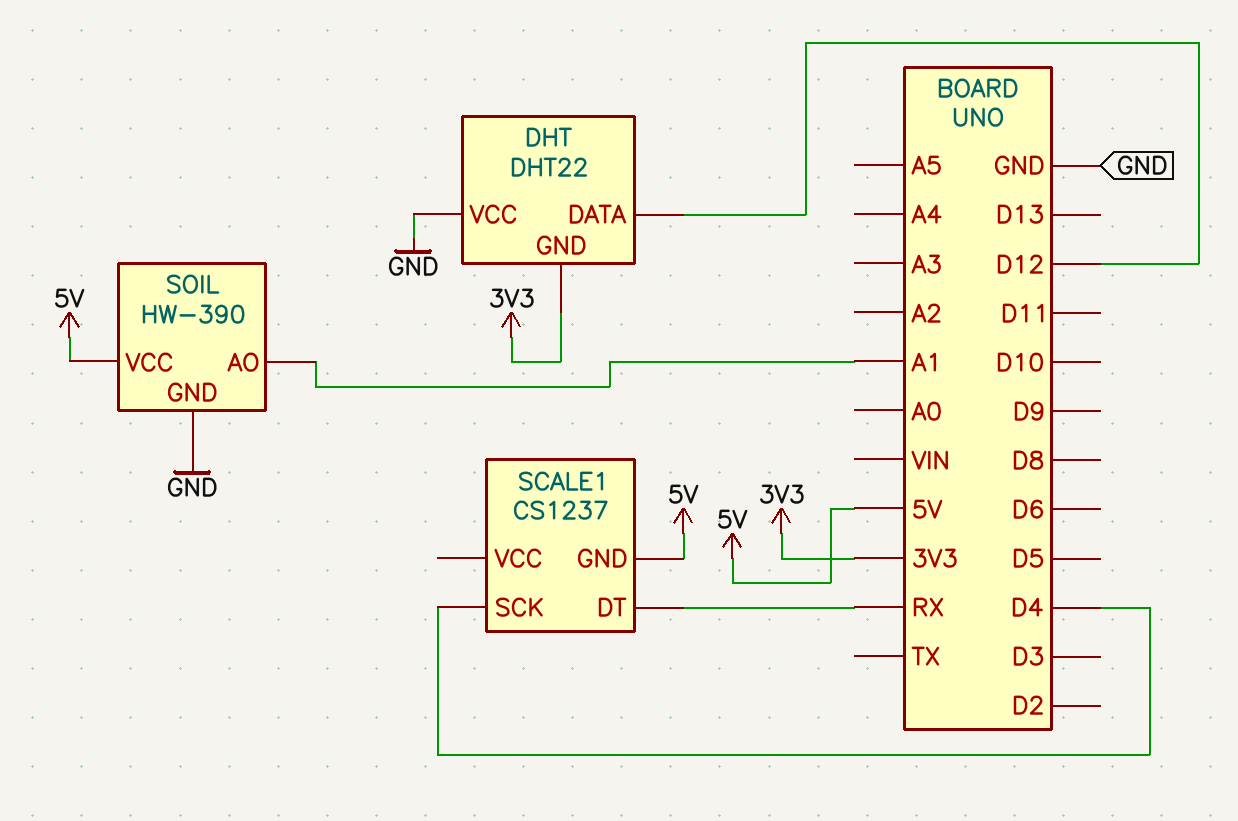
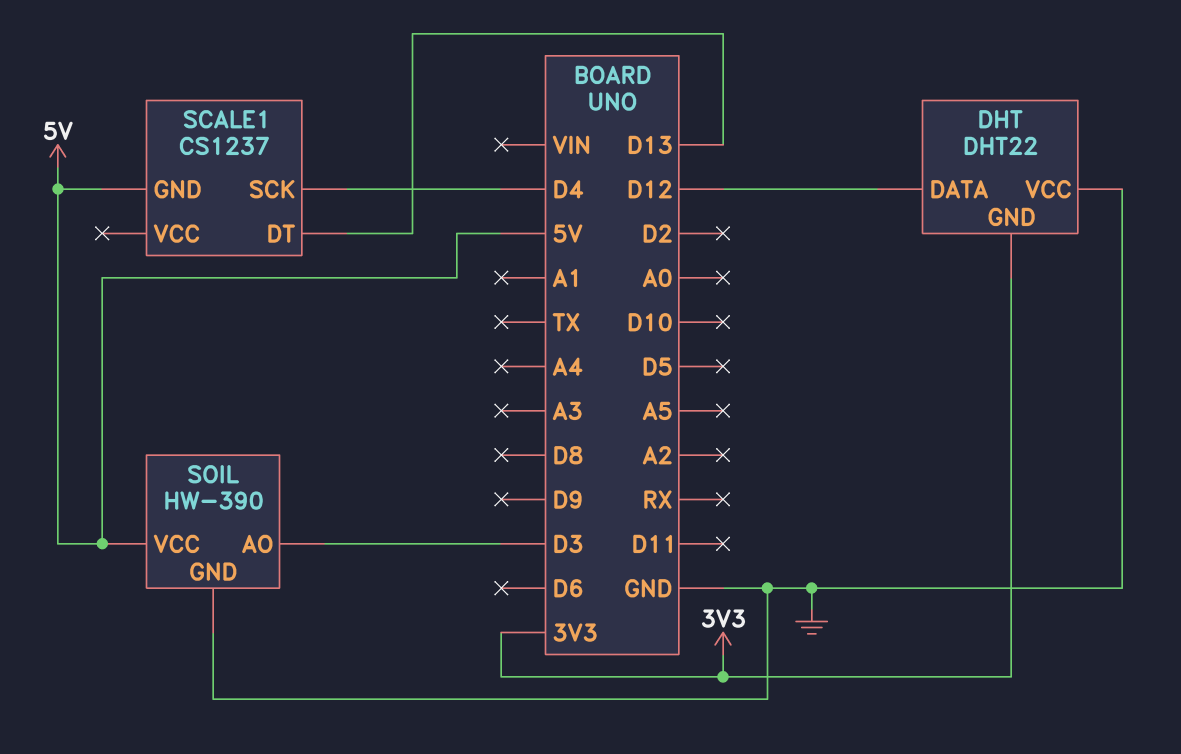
SCALE1 pin DT: RX -> D13
SOIL pin AO: A1 -> D3

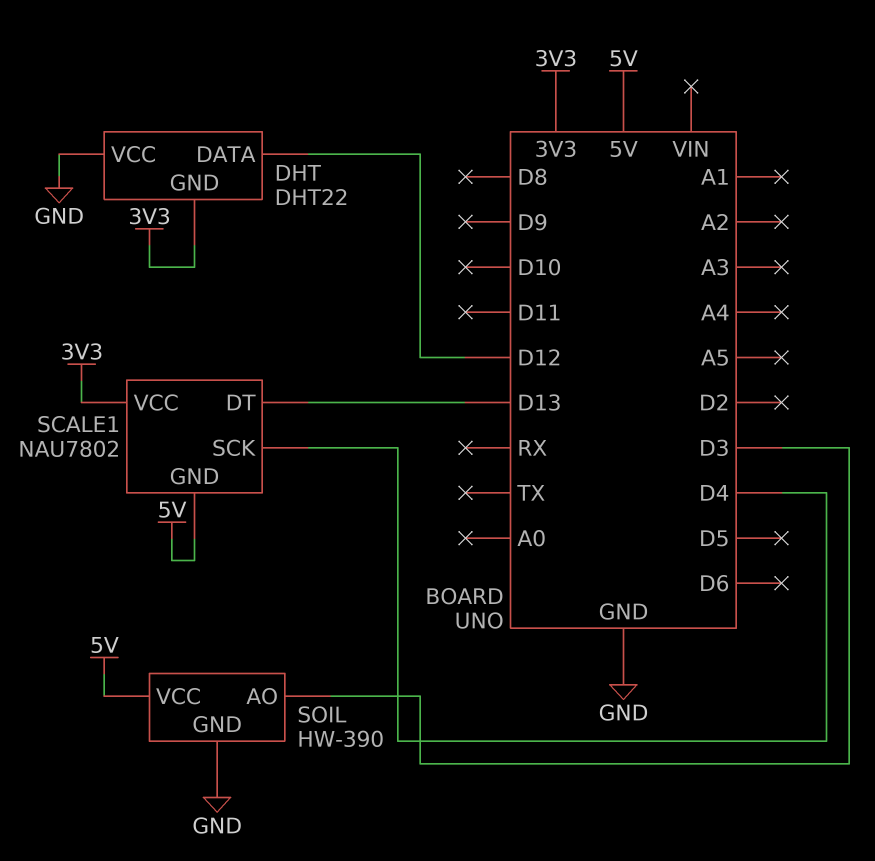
SCALE1: CS1237 -> NAU7802
SCALE1 pin VCC: none -> 3V3

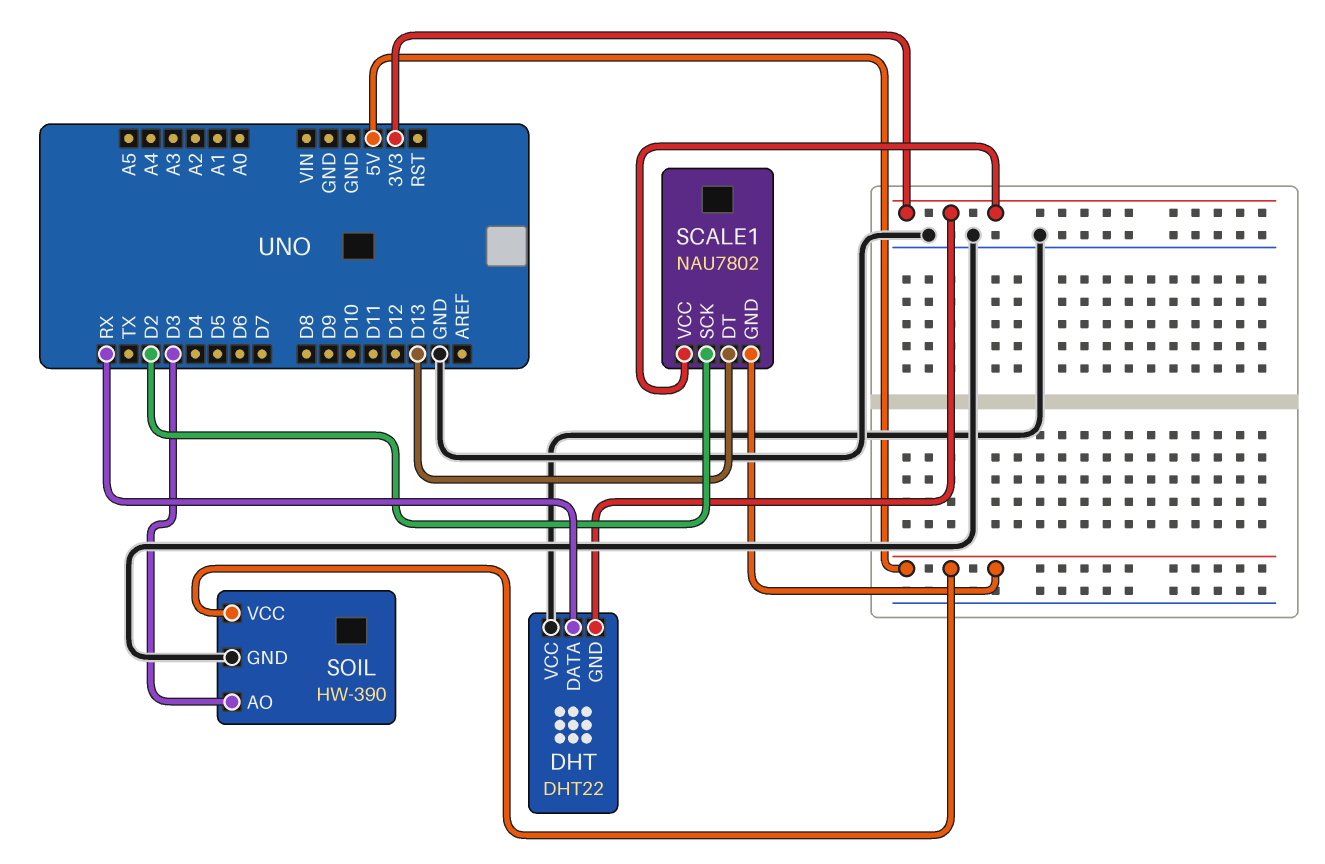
DHT pin DATA: D12 -> RX
SCALE1 pin SCK: D4 -> D2

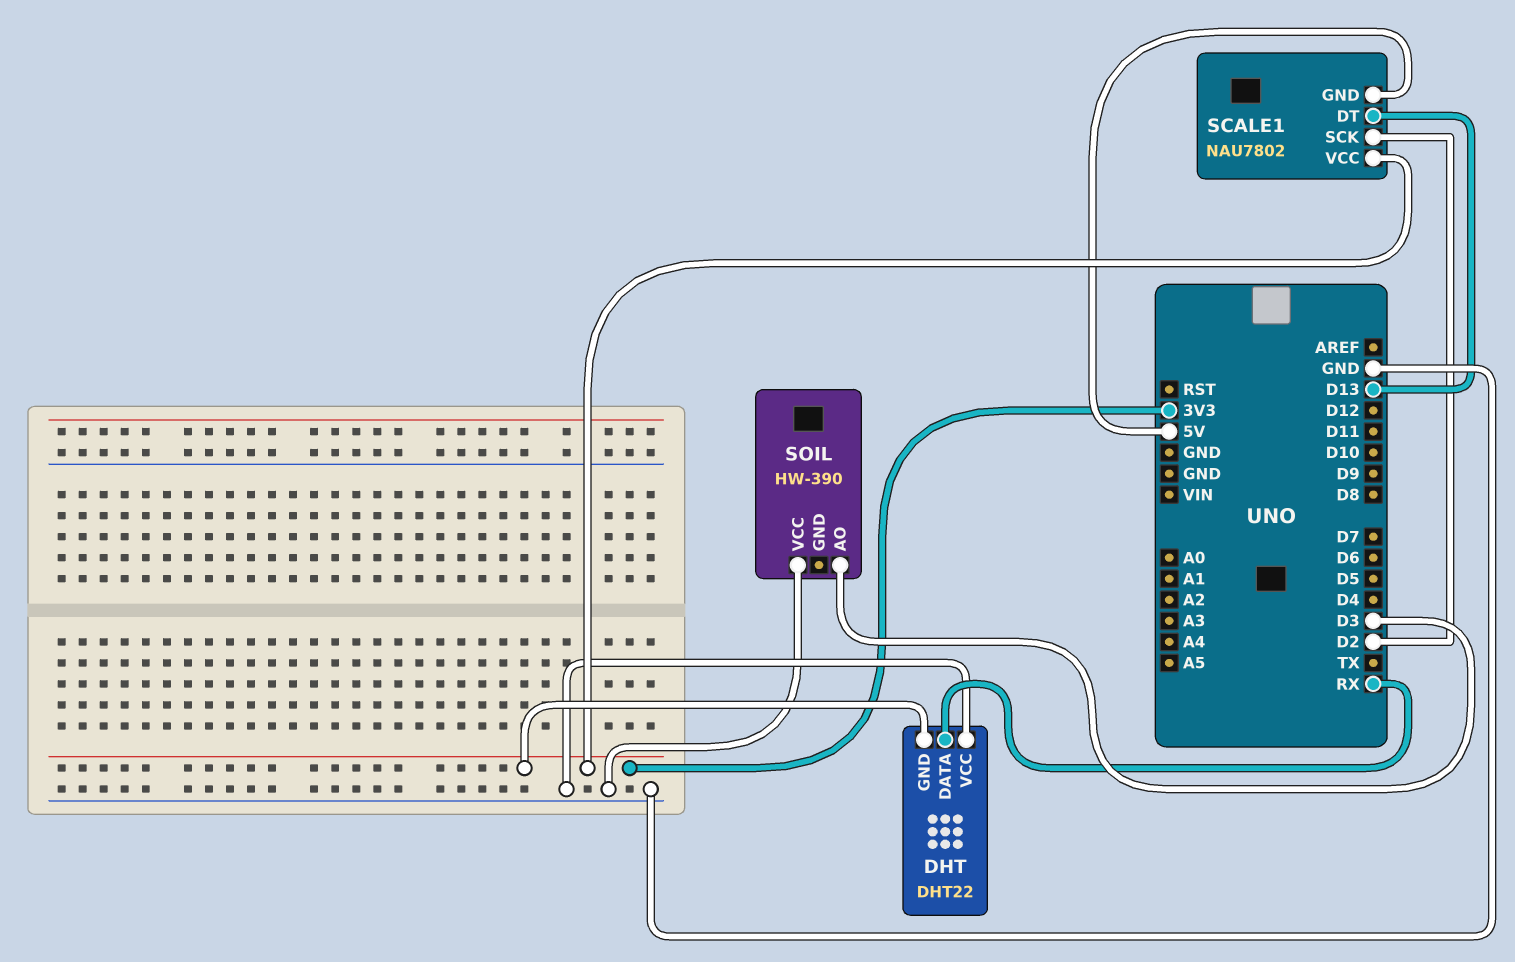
SOIL pin GND: GND -> none
SOIL pin VCC: 5V -> GND

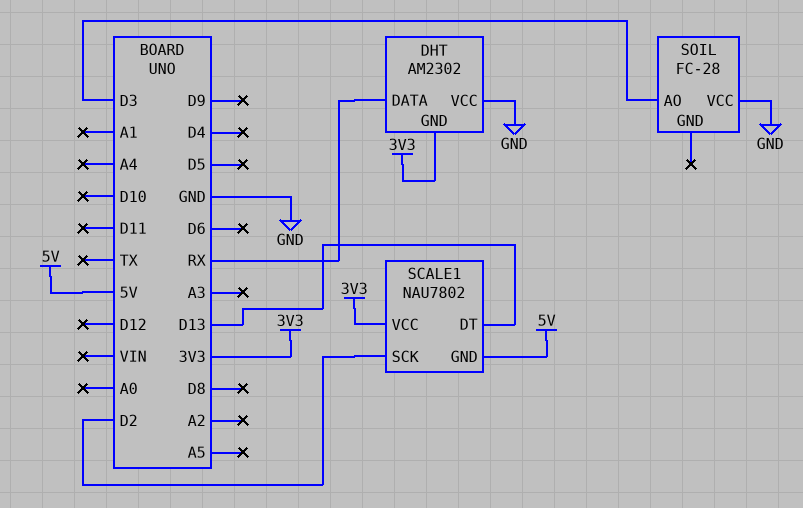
DHT: DHT22 -> AM2302
SOIL: HW-390 -> FC-28

